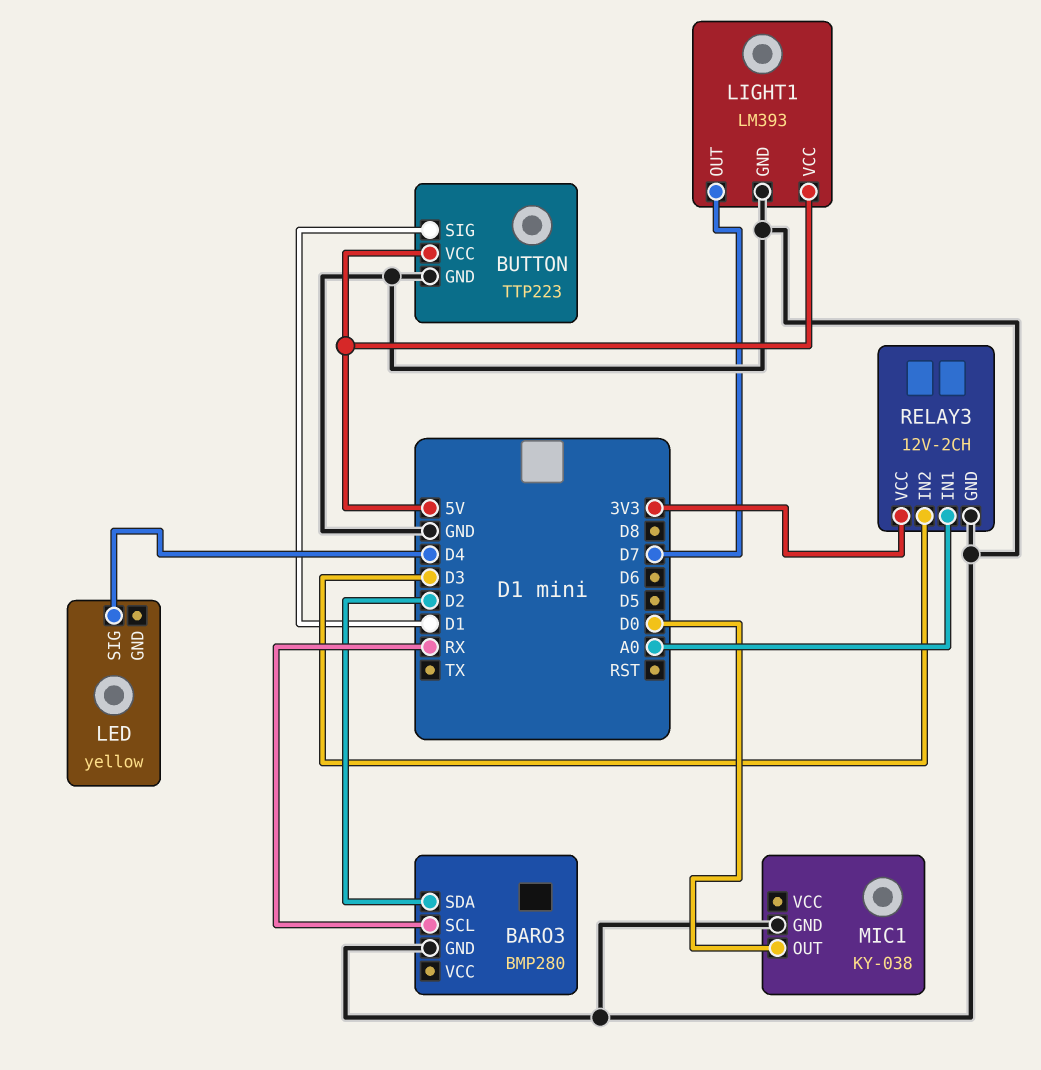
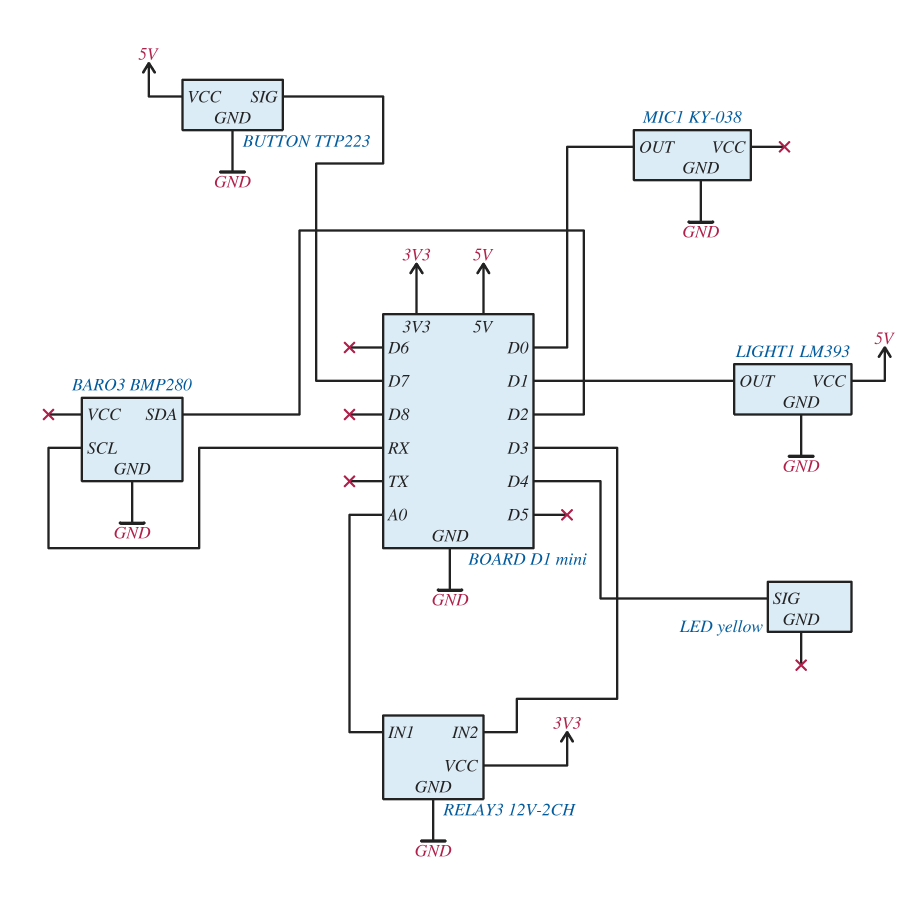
BUTTON pin SIG: D1 -> D7
LIGHT1 pin OUT: D7 -> D1

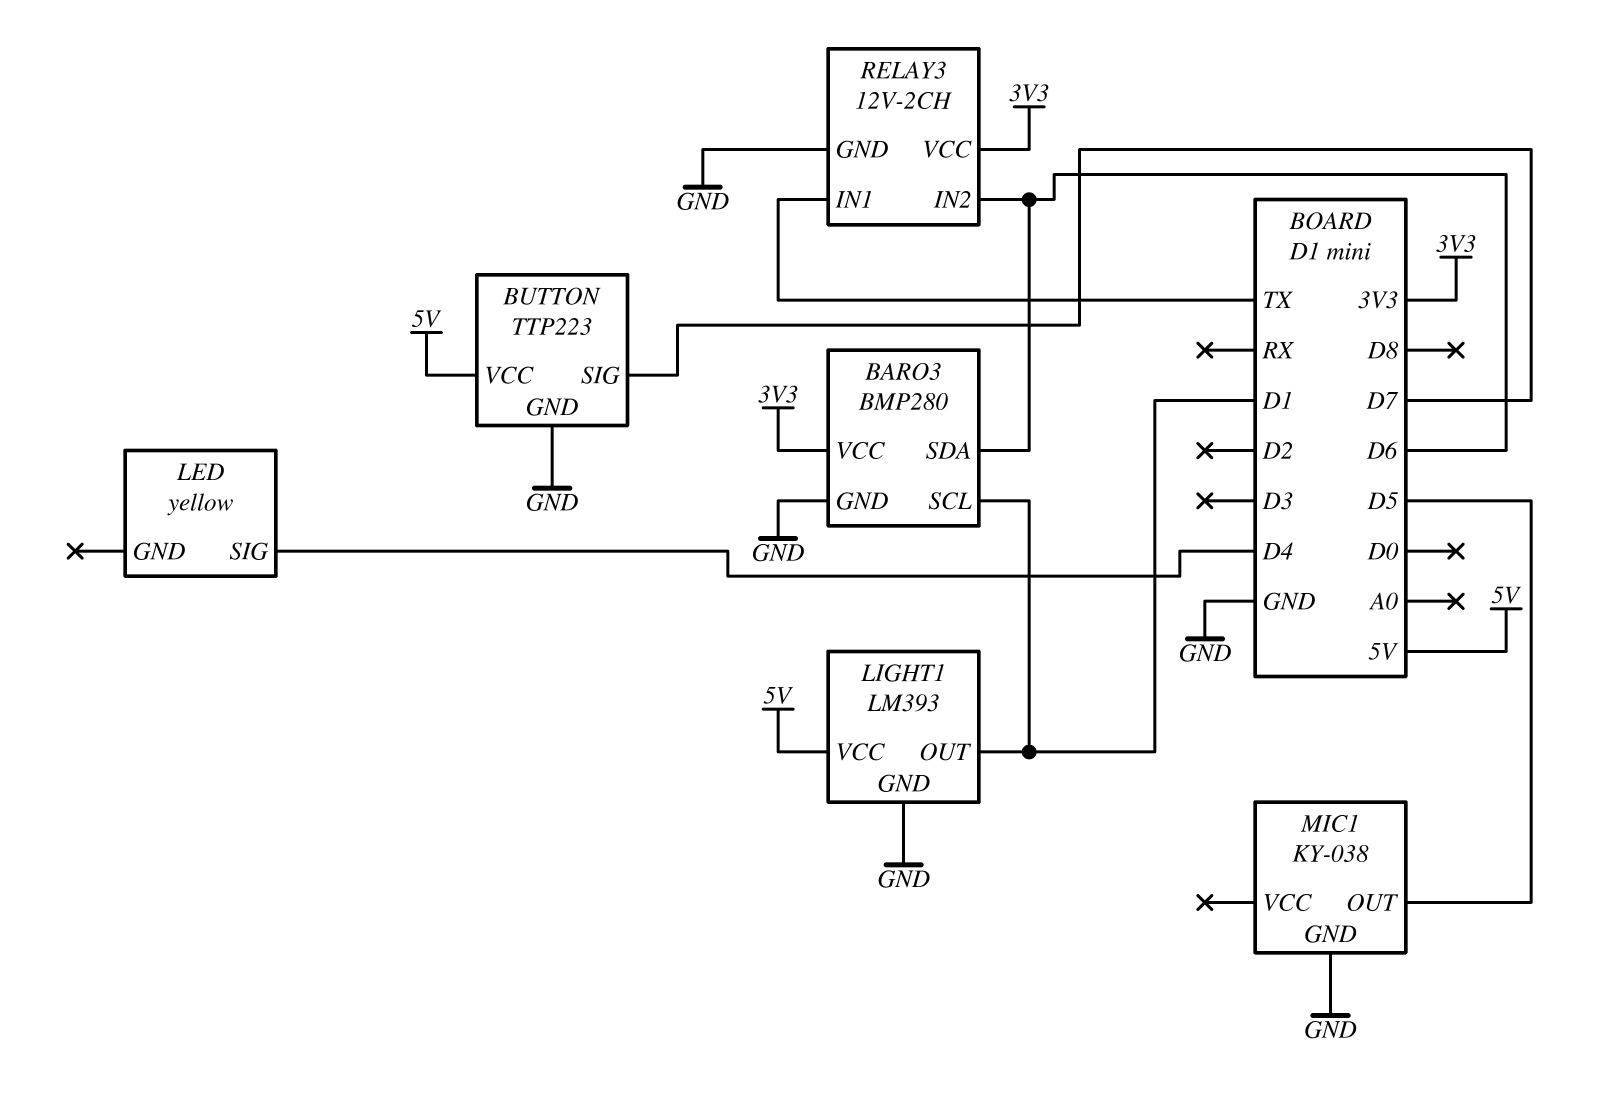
BARO3 pin SCL: RX -> D1
BARO3 pin SDA: D2 -> D6
BARO3 pin VCC: none -> 3V3
MIC1 pin OUT: D0 -> D5
RELAY3 pin IN1: A0 -> TX
RELAY3 pin IN2: D3 -> D6

